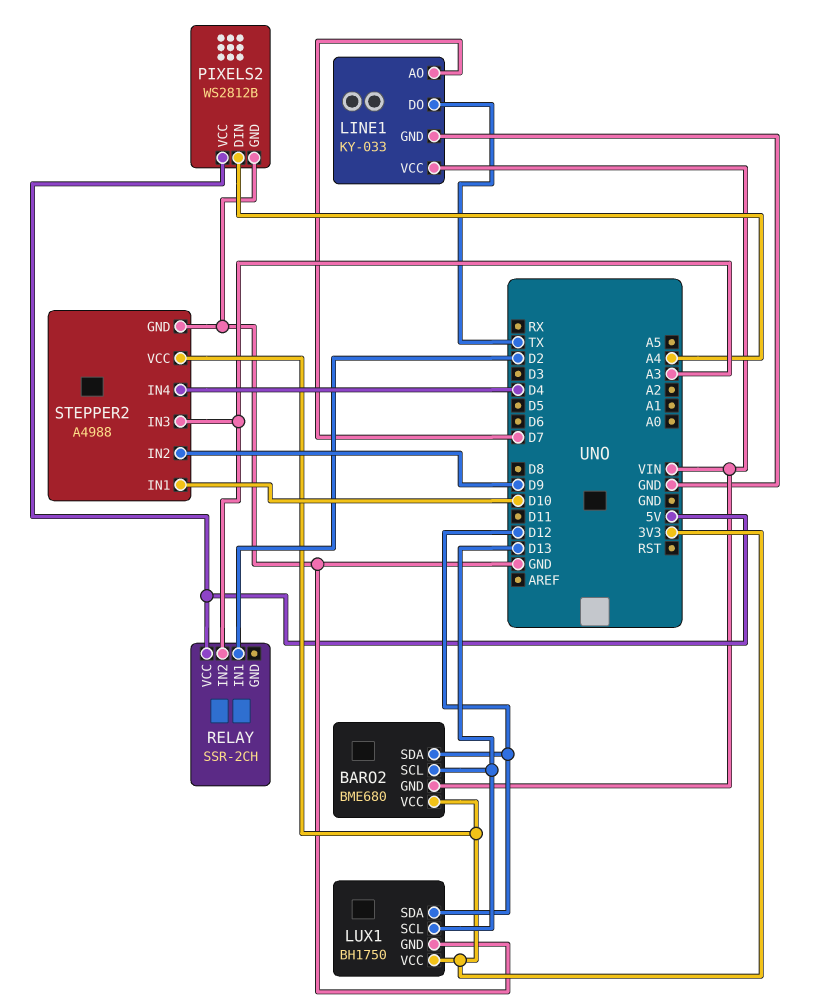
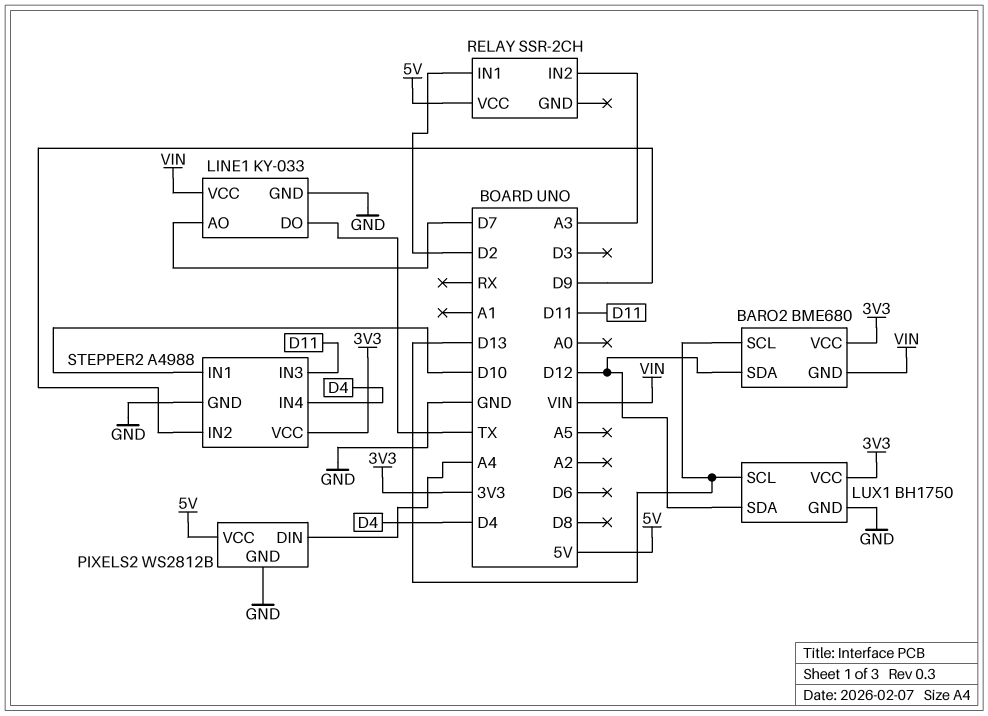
STEPPER2 pin IN3: A3 -> D11

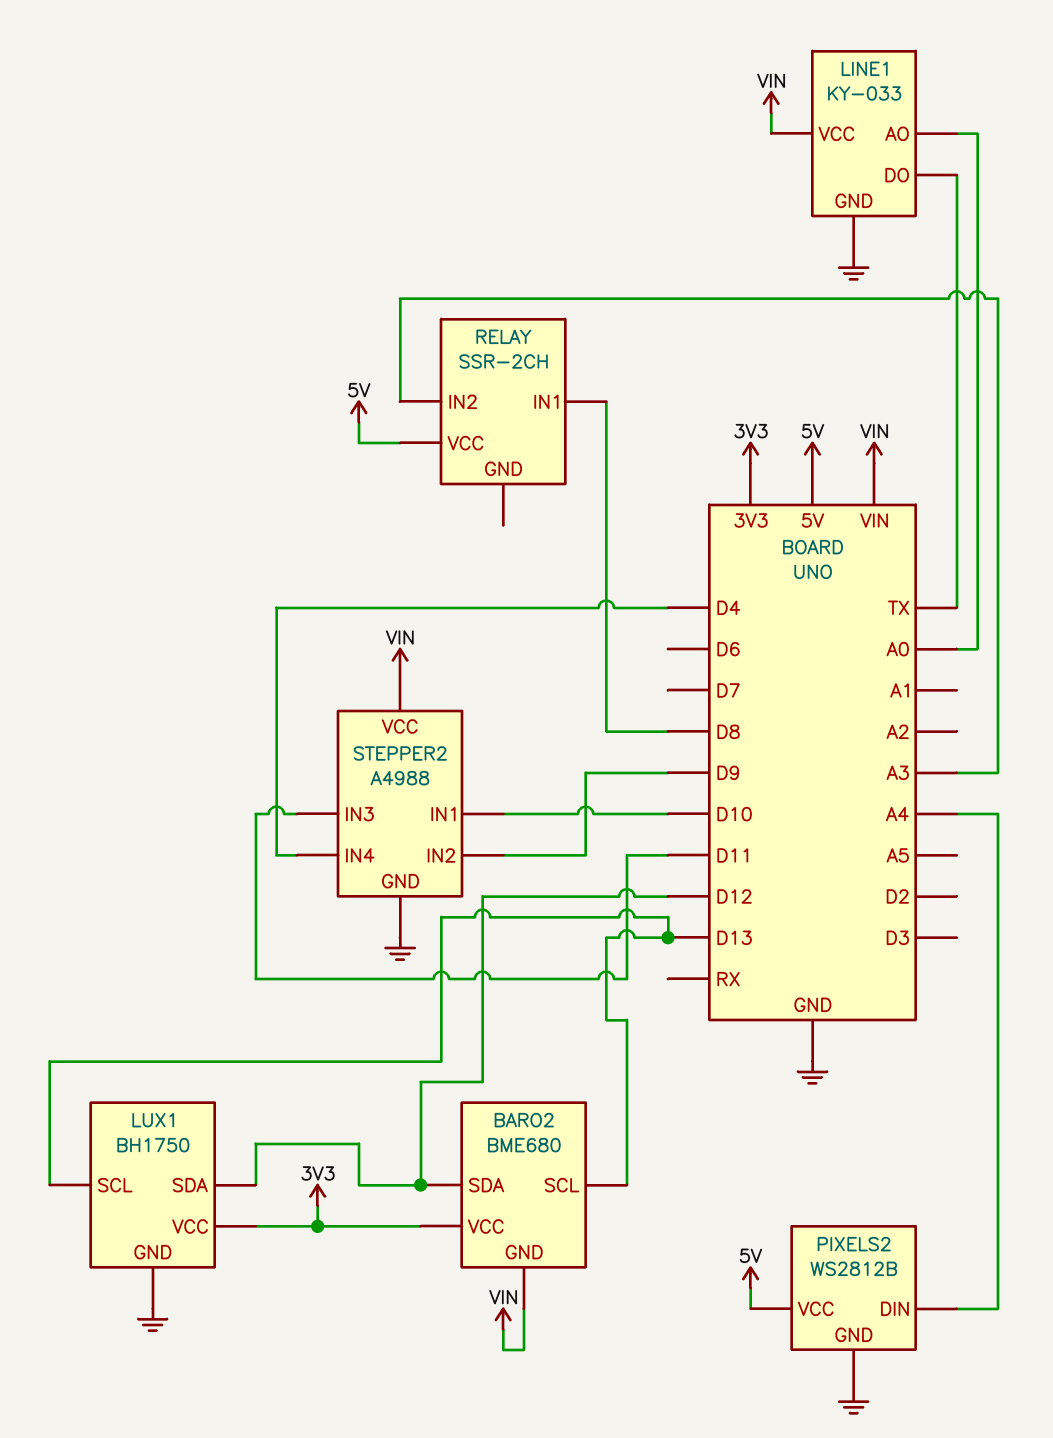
LINE1 pin AO: D7 -> A0
RELAY pin IN1: D2 -> D8
STEPPER2 pin VCC: 3V3 -> VIN

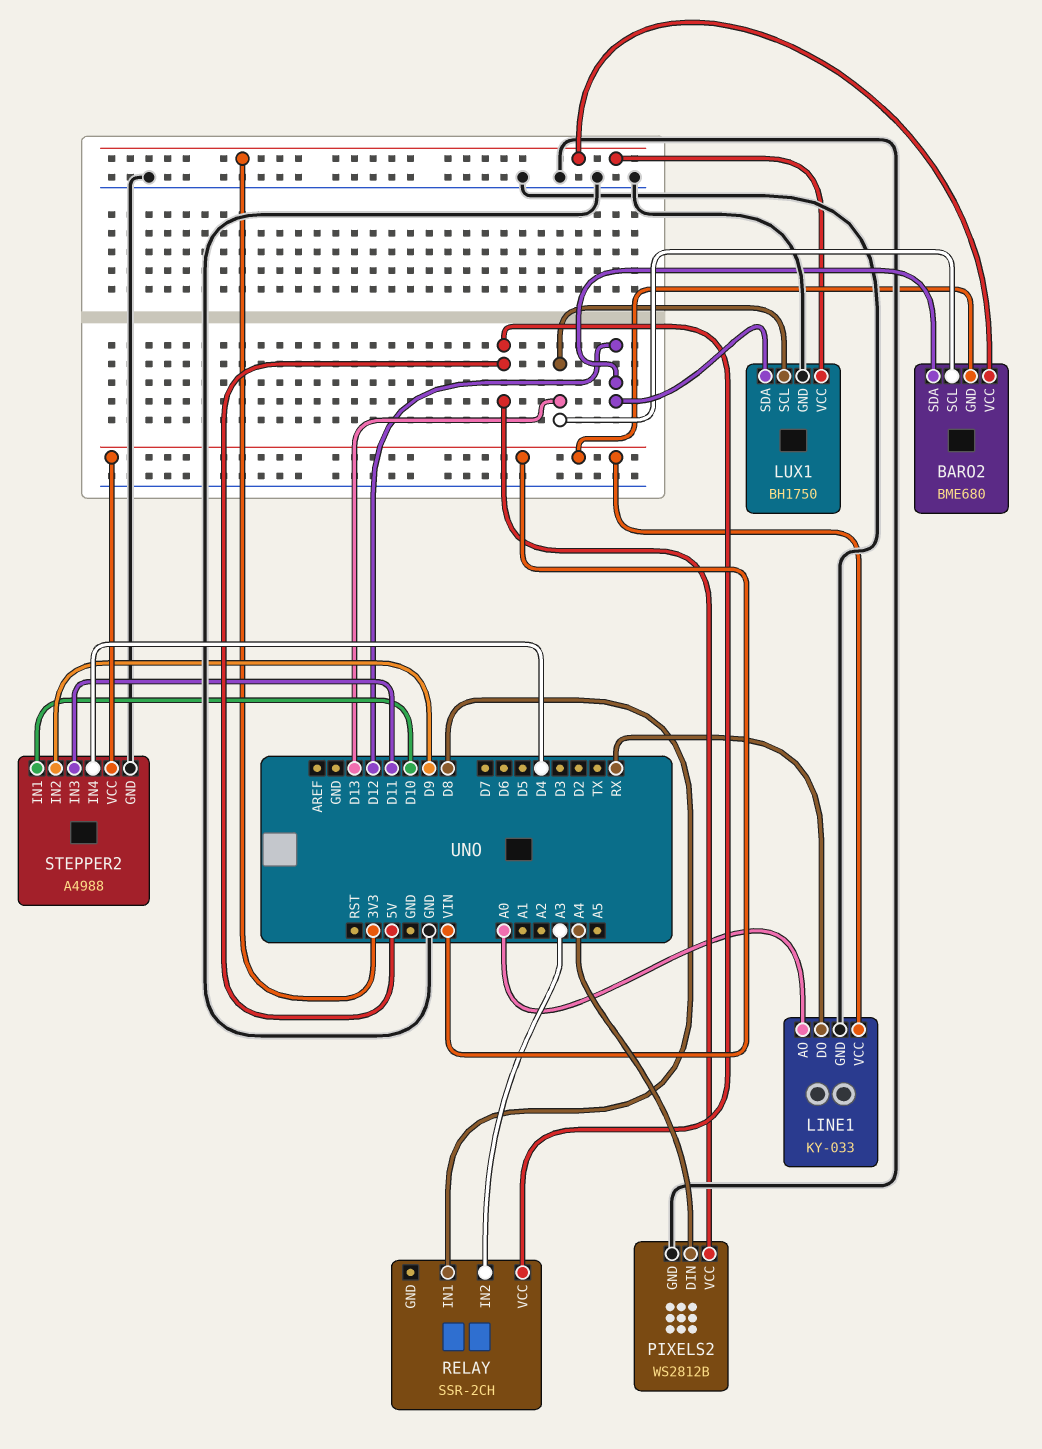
LINE1 pin DO: TX -> RX

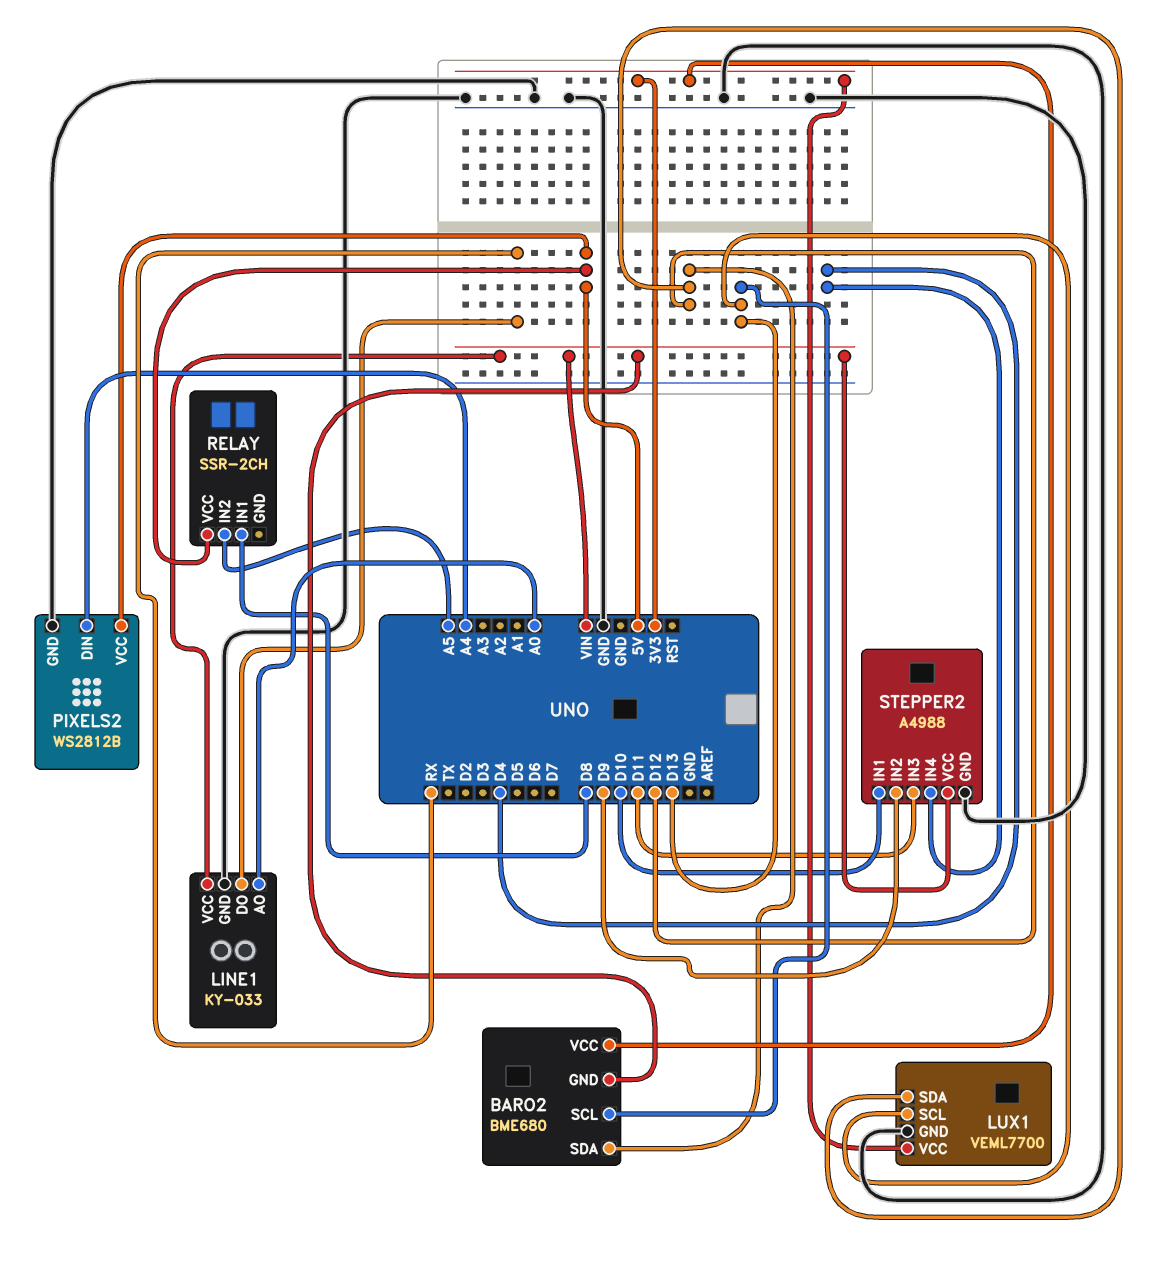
LUX1: BH1750 -> VEML7700
RELAY pin IN2: A3 -> A5

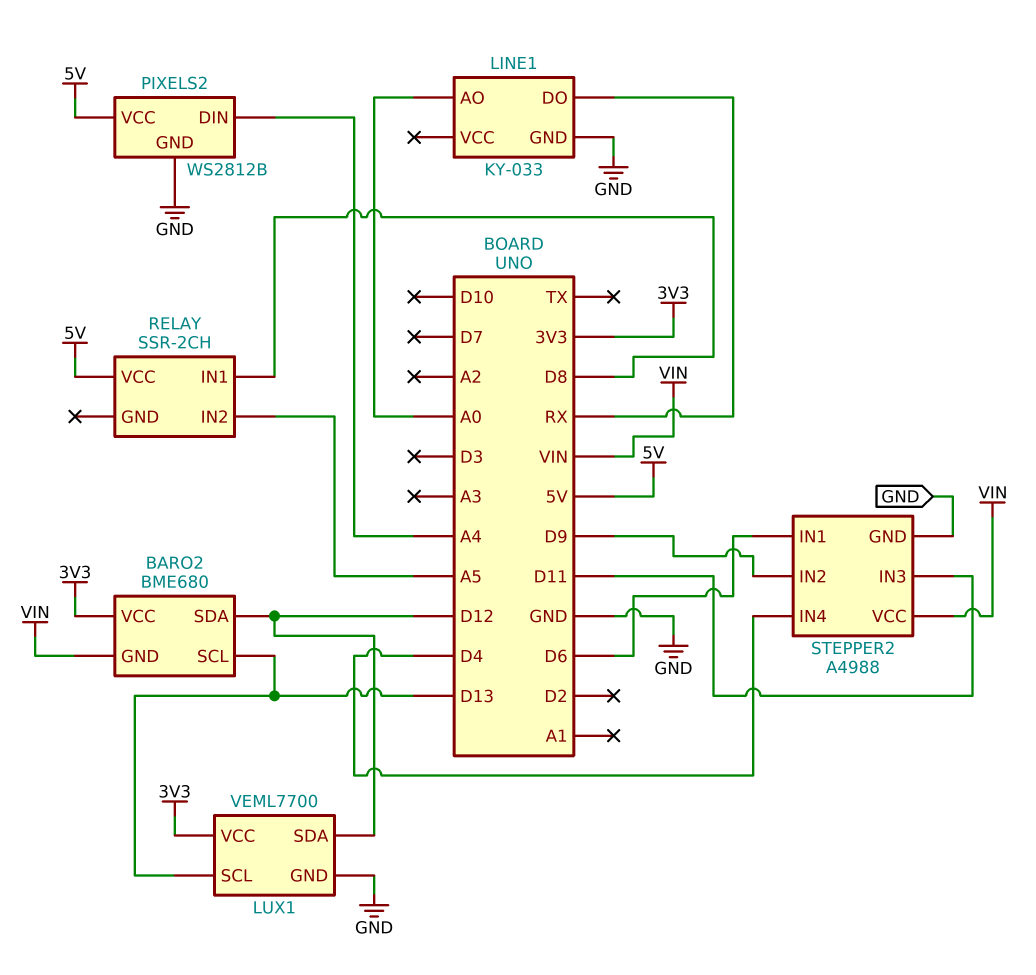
LINE1 pin VCC: VIN -> none
STEPPER2 pin IN1: D10 -> D6

